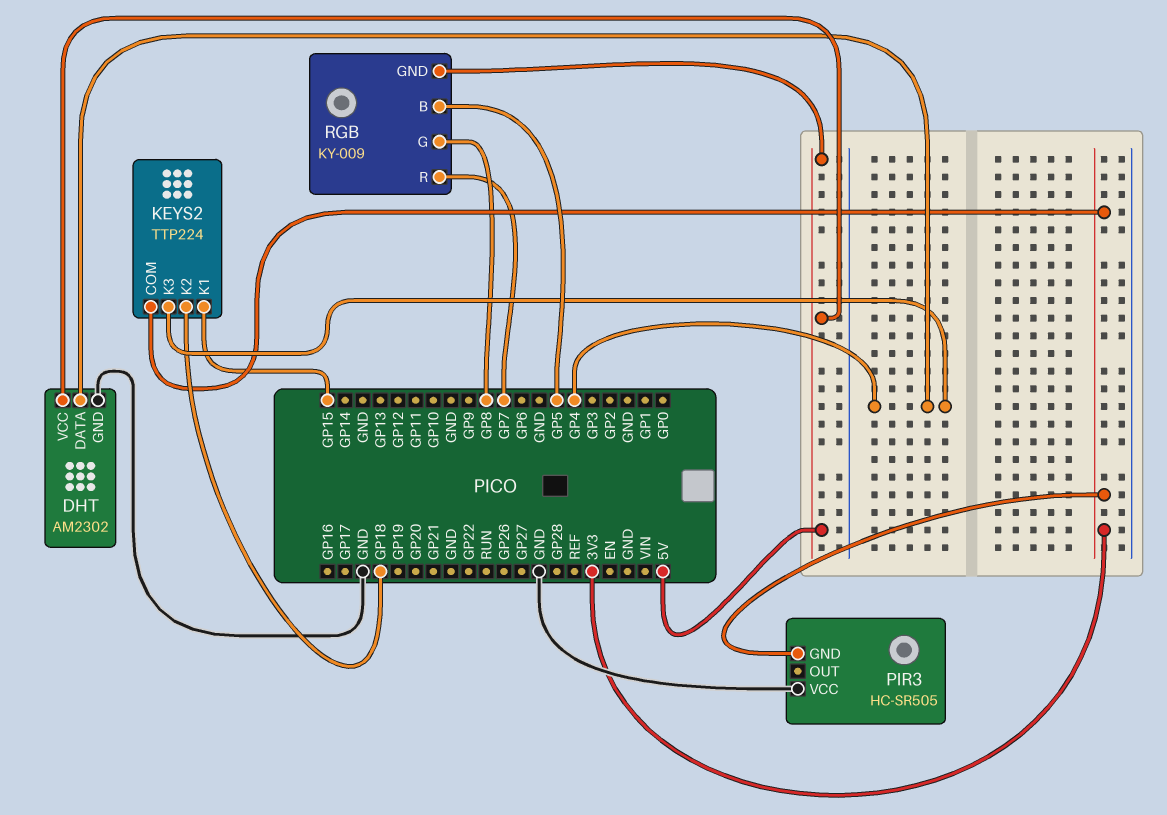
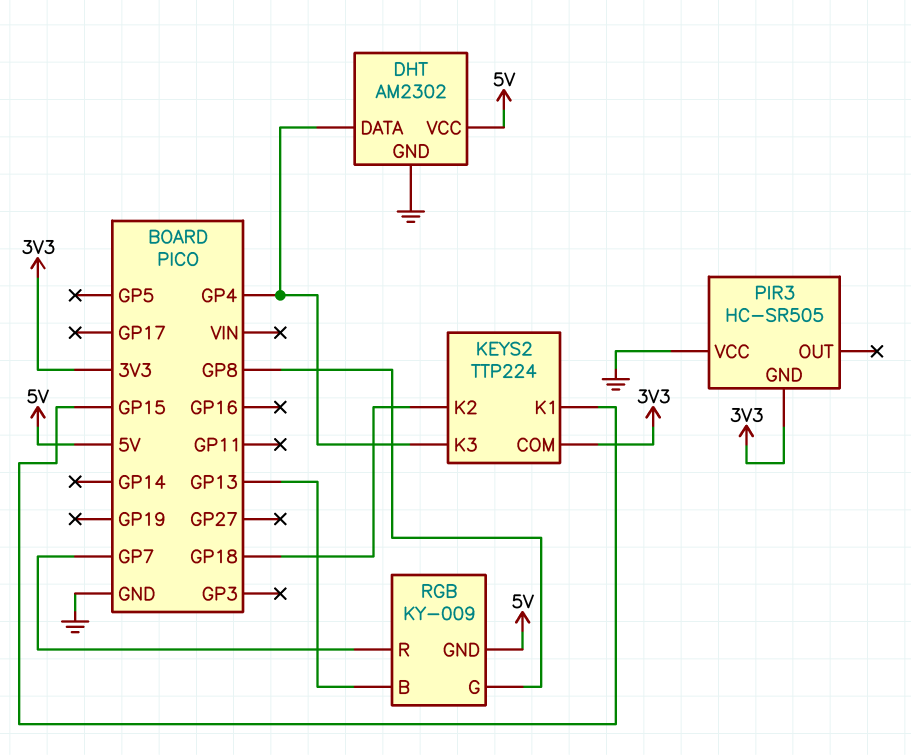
RGB pin B: GP5 -> GP13

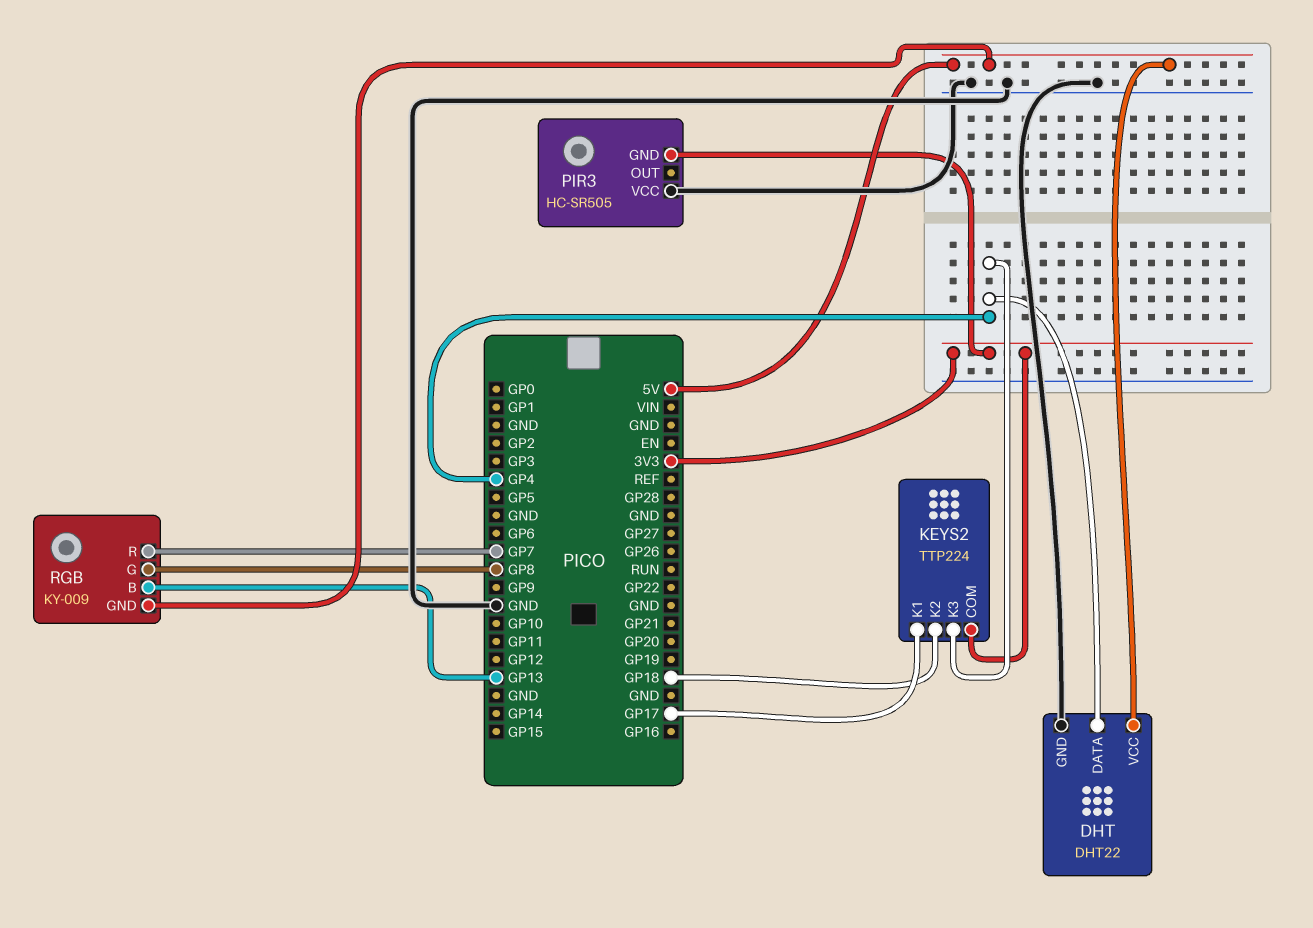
DHT: AM2302 -> DHT22
KEYS2 pin K1: GP15 -> GP17

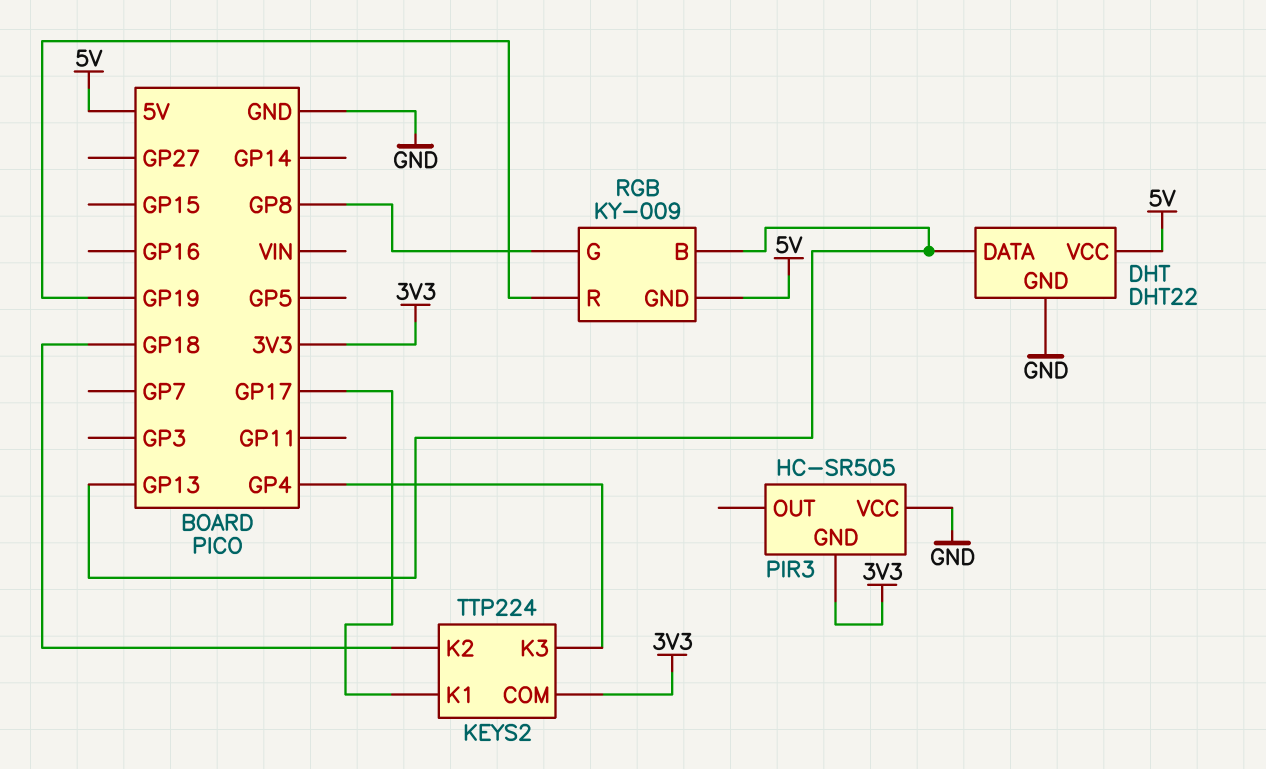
DHT pin DATA: GP4 -> GP13
RGB pin R: GP7 -> GP19

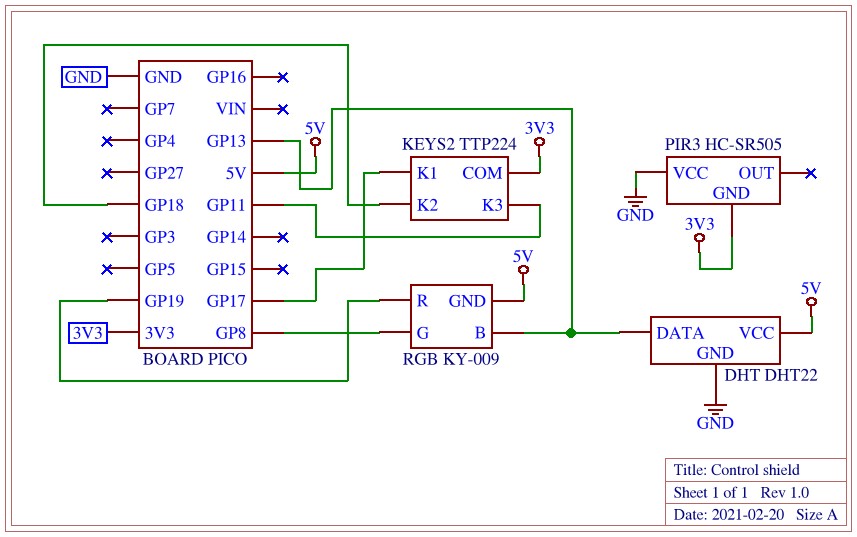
KEYS2 pin K3: GP4 -> GP11

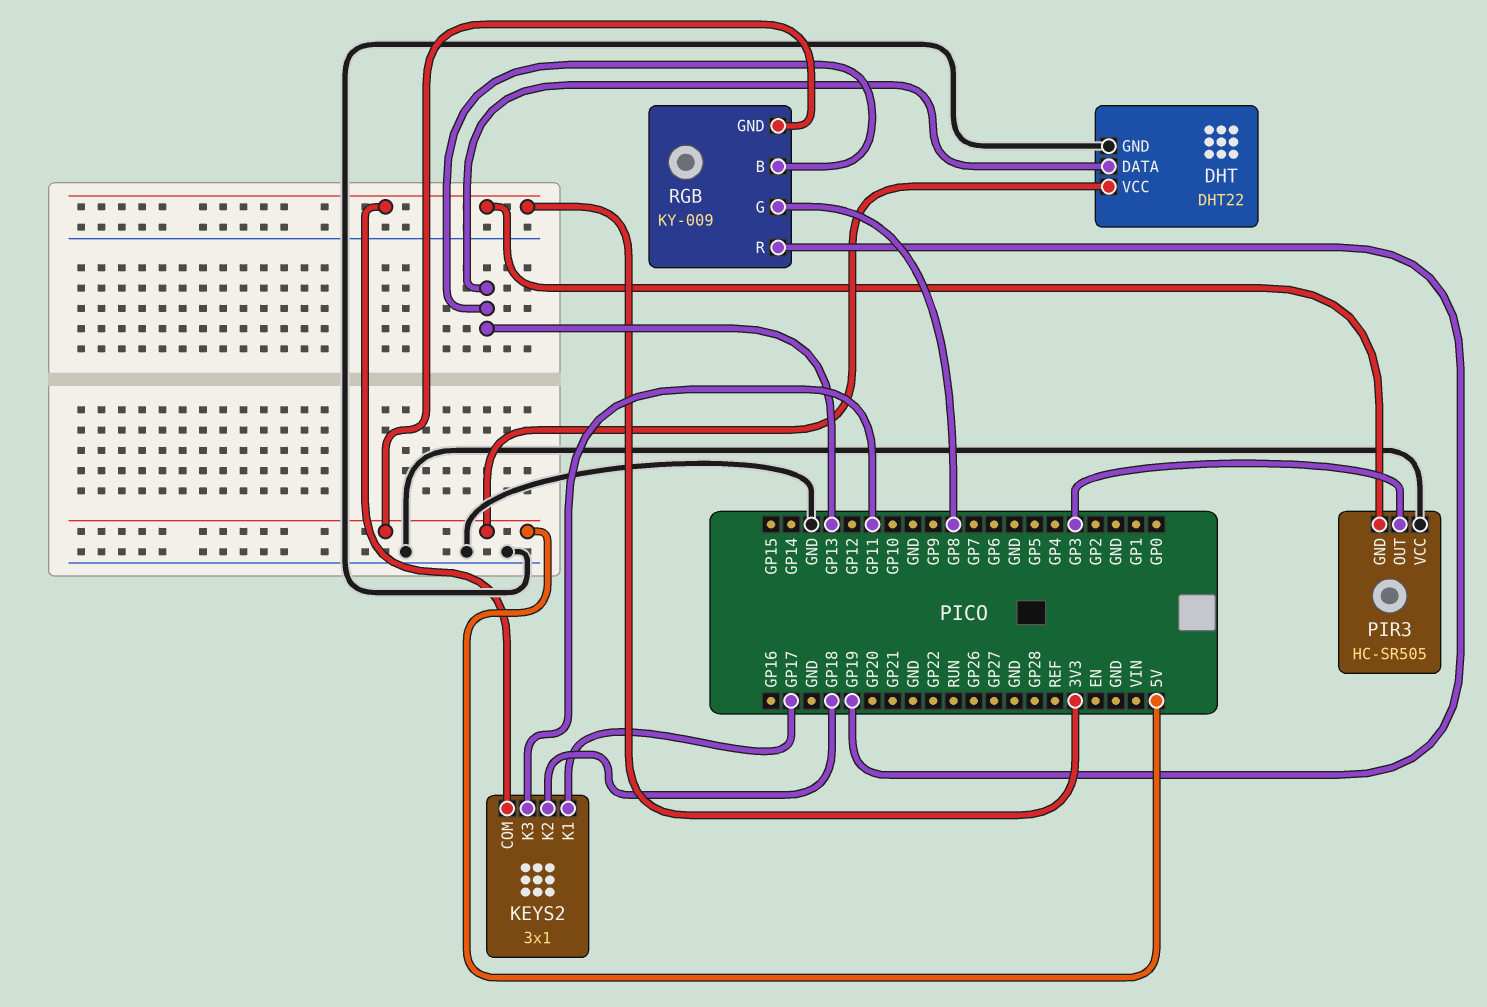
KEYS2: TTP224 -> 3x1
PIR3 pin OUT: none -> GP3

